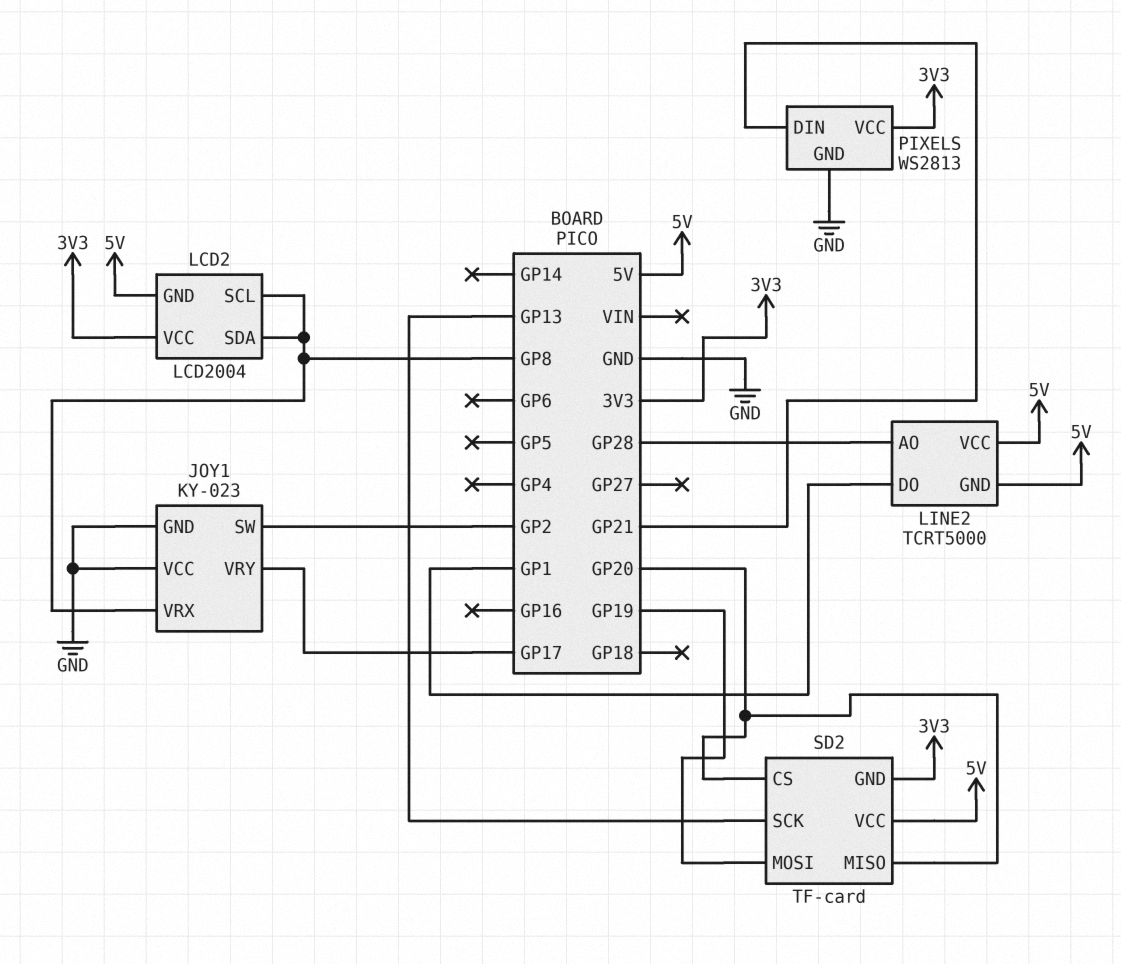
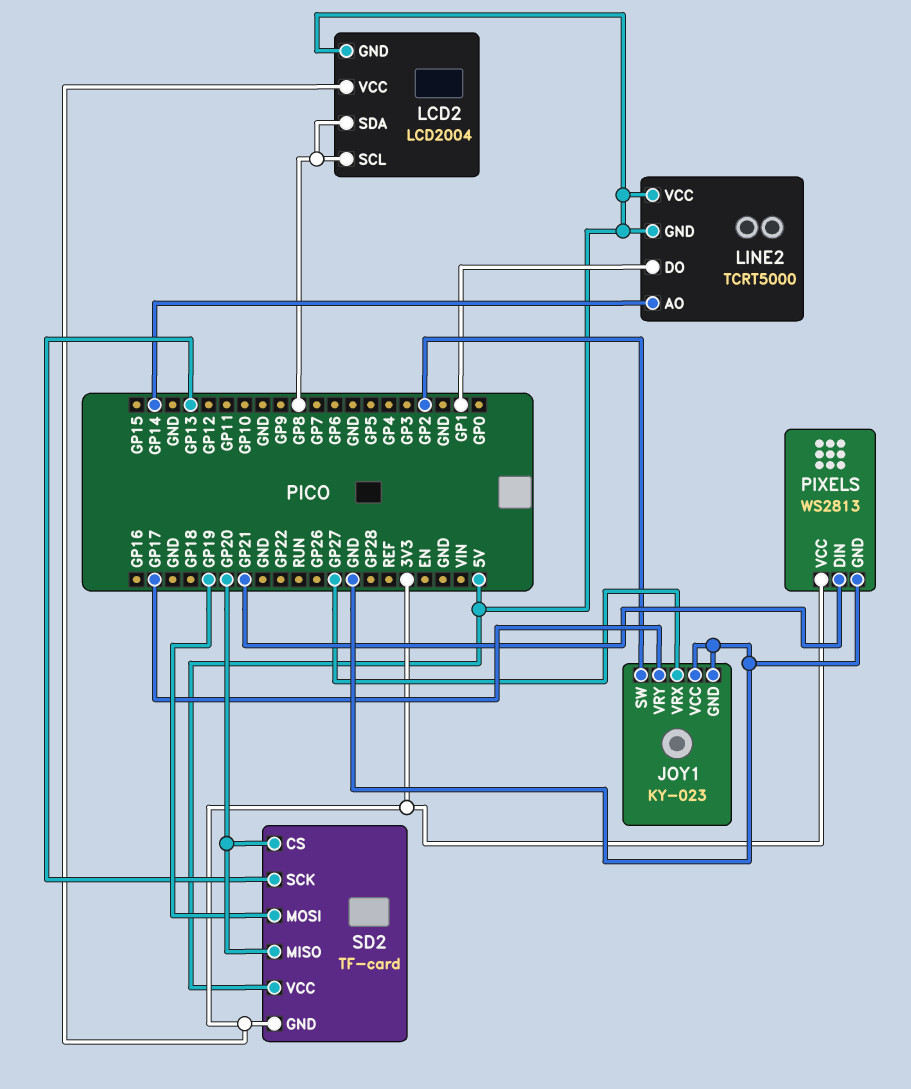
JOY1 pin VRX: GP8 -> GP27
LINE2 pin AO: GP28 -> GP14

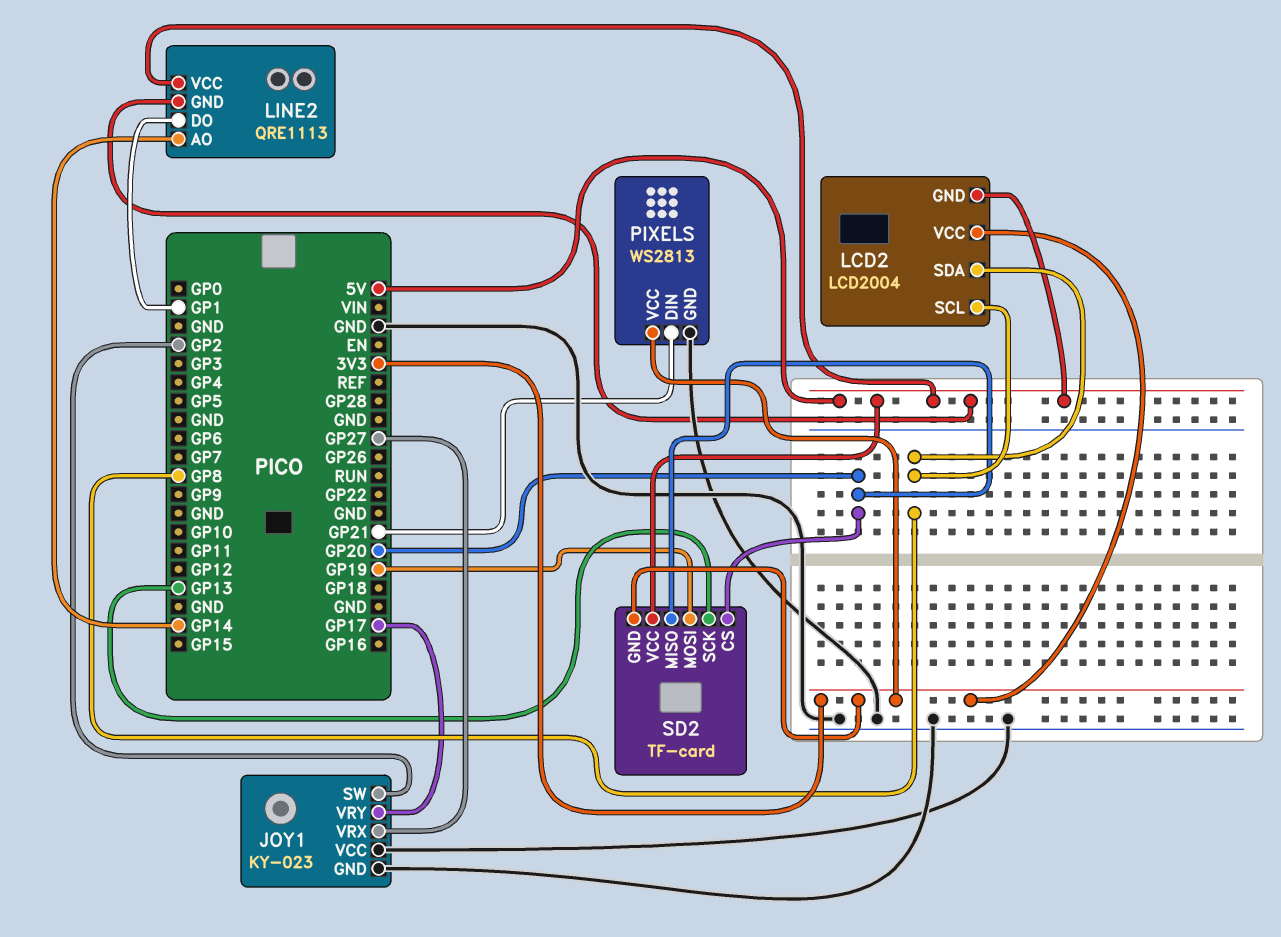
LINE2: TCRT5000 -> QRE1113

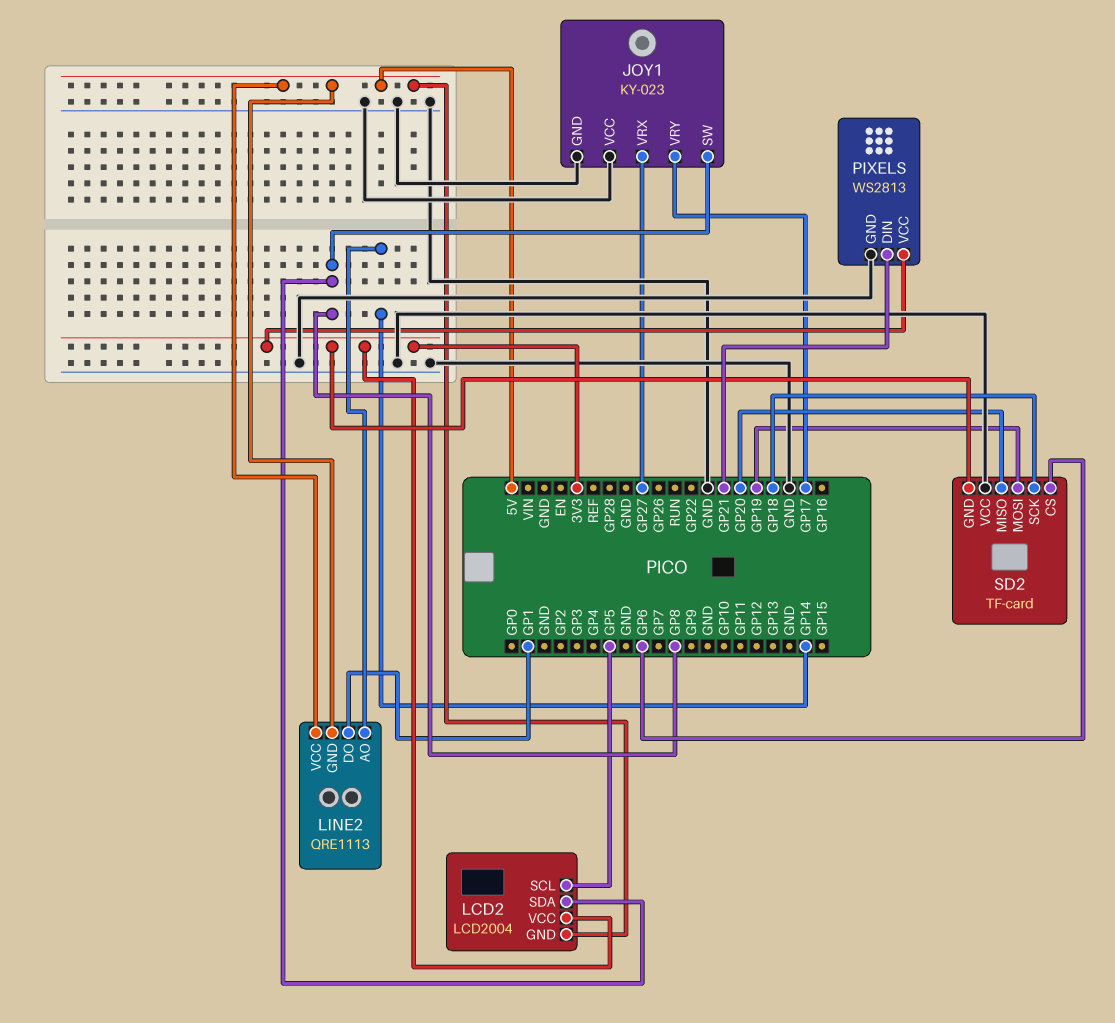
JOY1 pin SW: GP2 -> GP8
LCD2 pin SCL: GP8 -> GP5
SD2 pin CS: GP20 -> GP6
SD2 pin SCK: GP13 -> GP18
SD2 pin VCC: 5V -> GND

